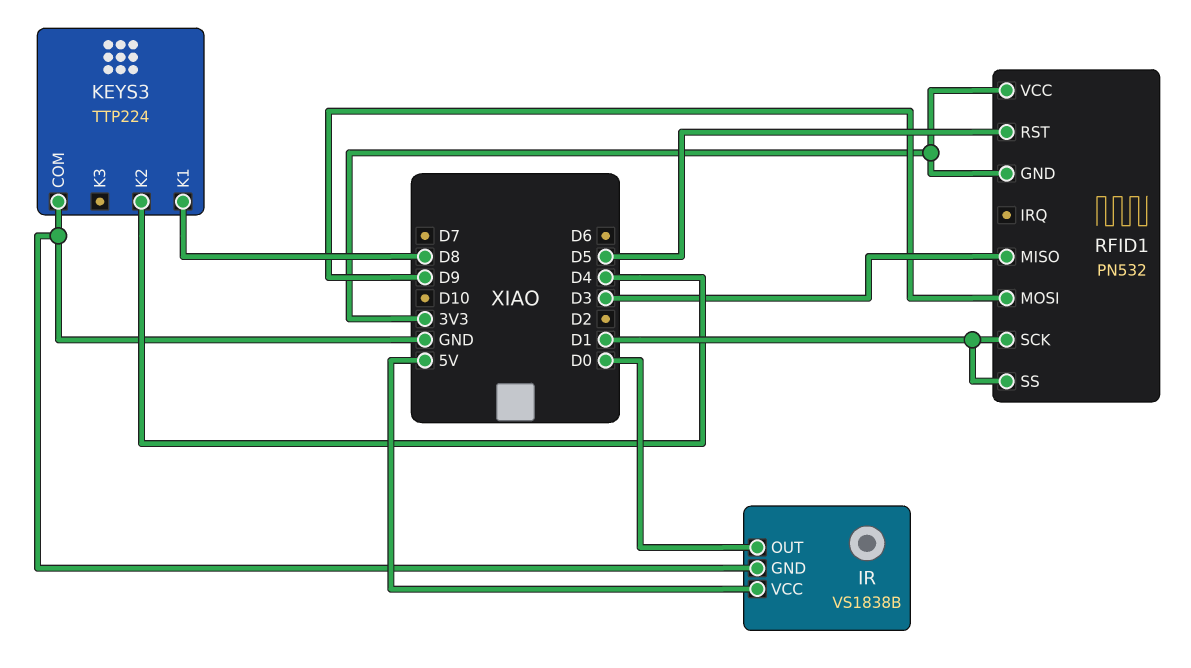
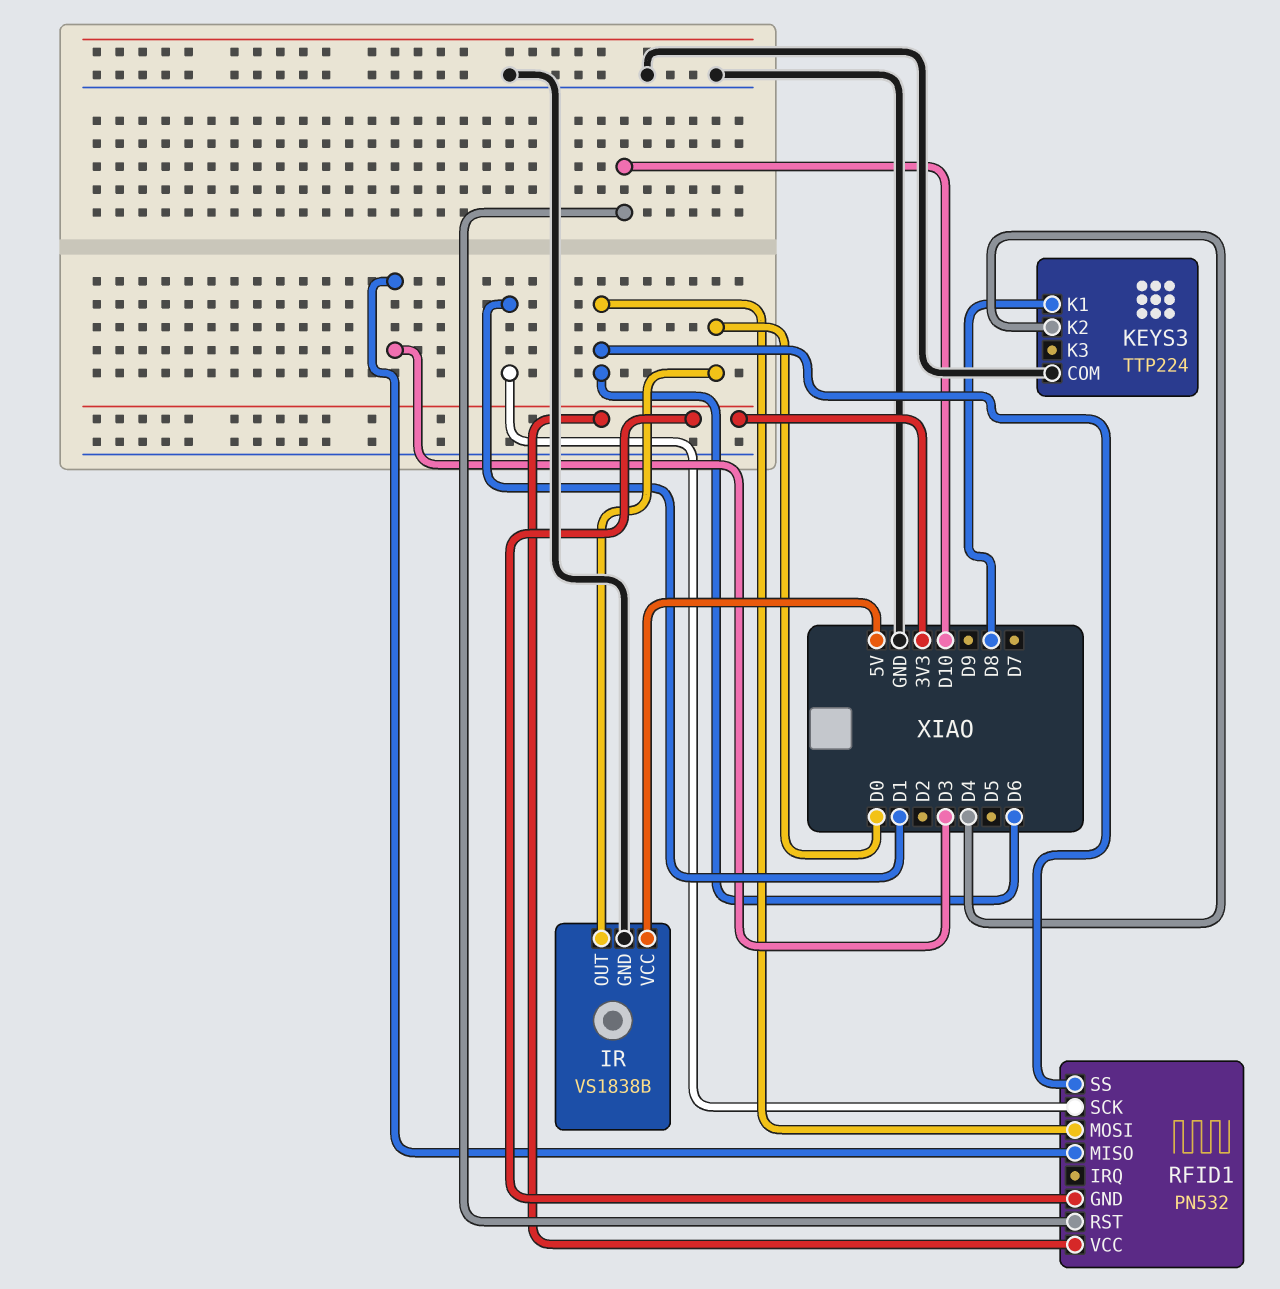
RFID1 pin MOSI: D9 -> D6
RFID1 pin RST: D5 -> D10
RFID1 pin SS: D1 -> D6

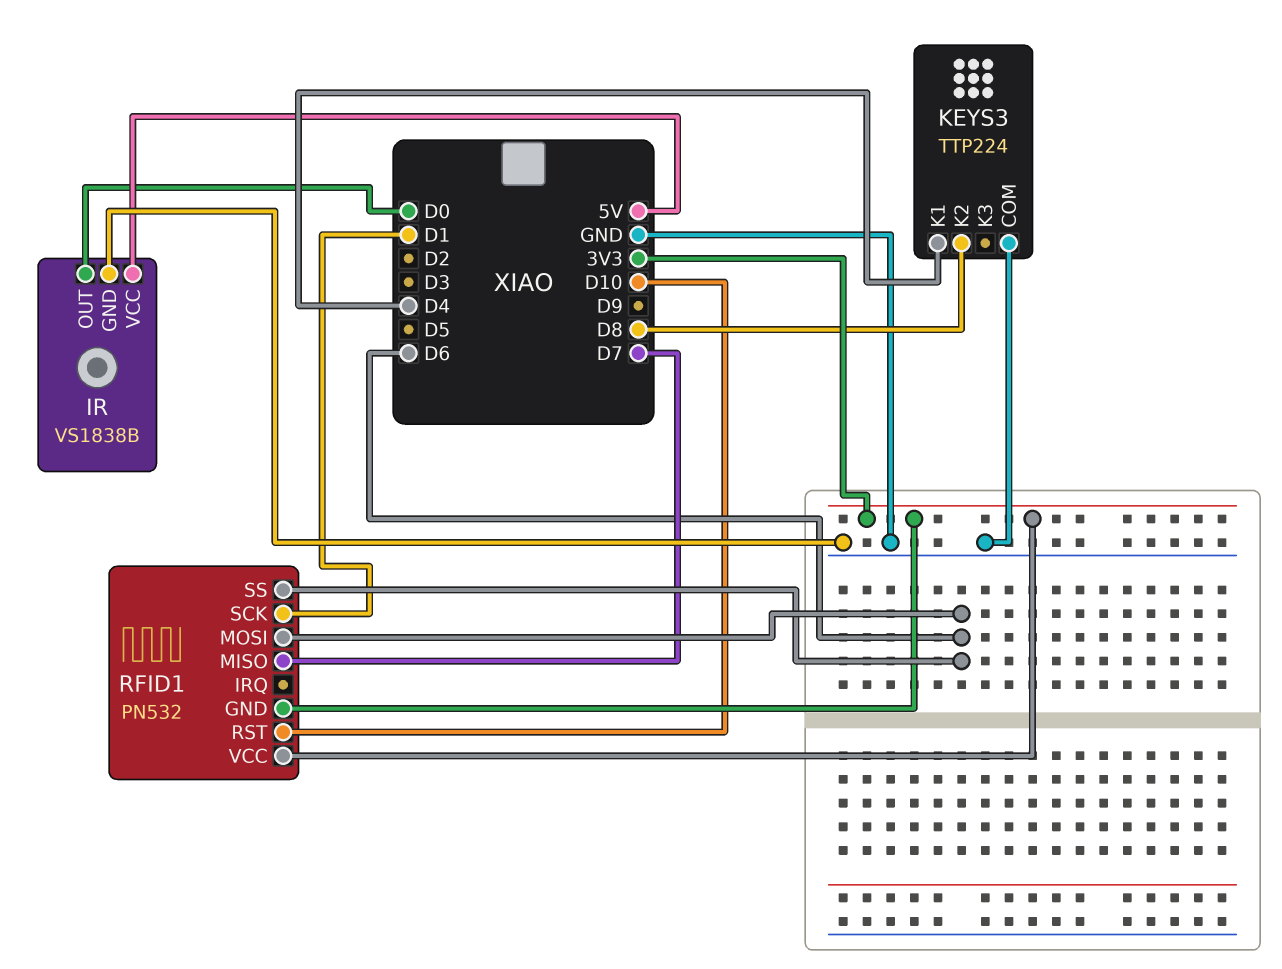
KEYS3 pin K1: D8 -> D4
KEYS3 pin K2: D4 -> D8
RFID1 pin MISO: D3 -> D7

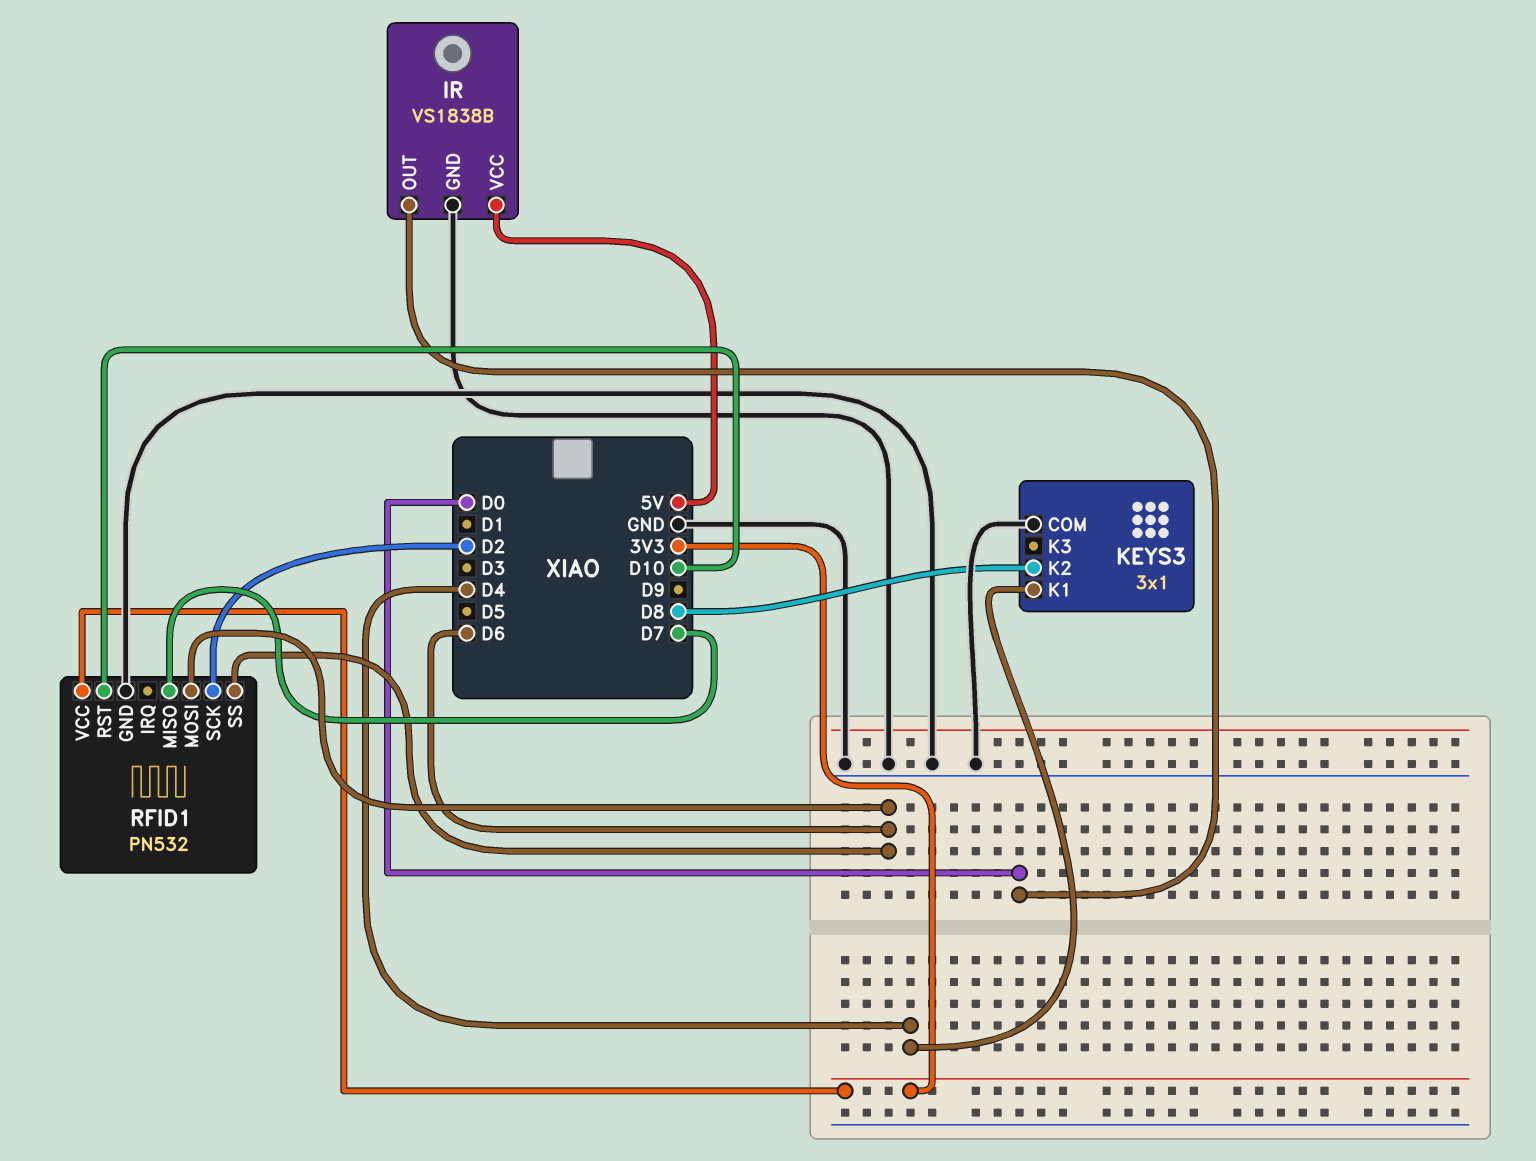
KEYS3: TTP224 -> 3x1
RFID1 pin GND: 3V3 -> GND
RFID1 pin SCK: D1 -> D2

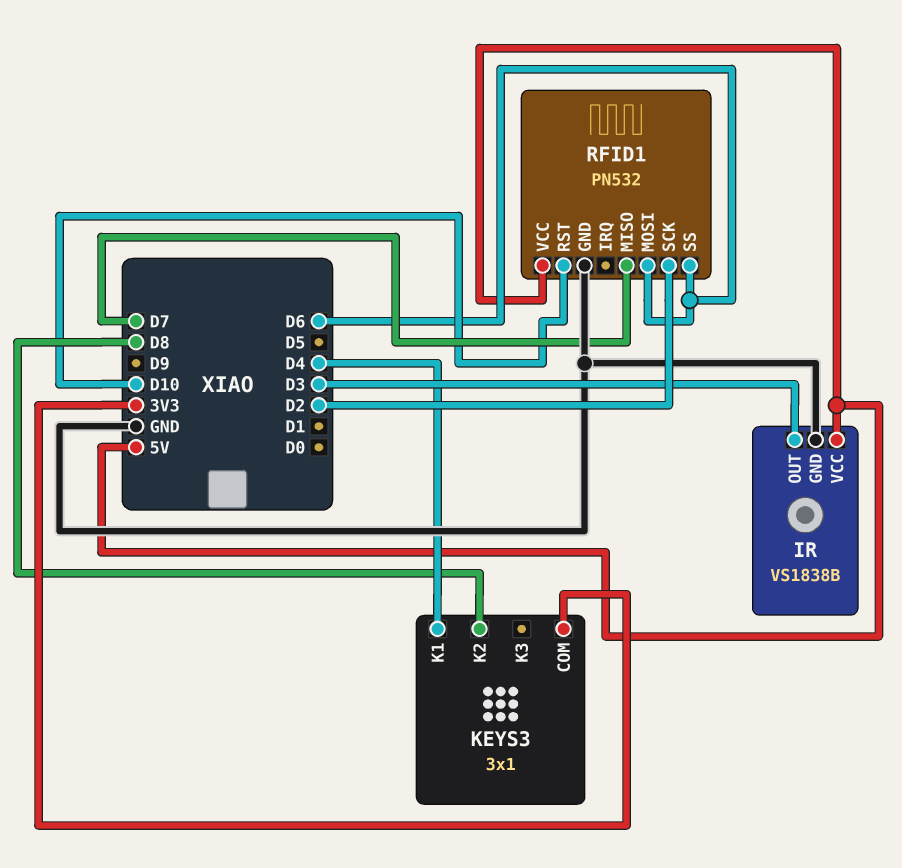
IR pin OUT: D0 -> D3
KEYS3 pin COM: GND -> 3V3
RFID1 pin VCC: 3V3 -> 5V

